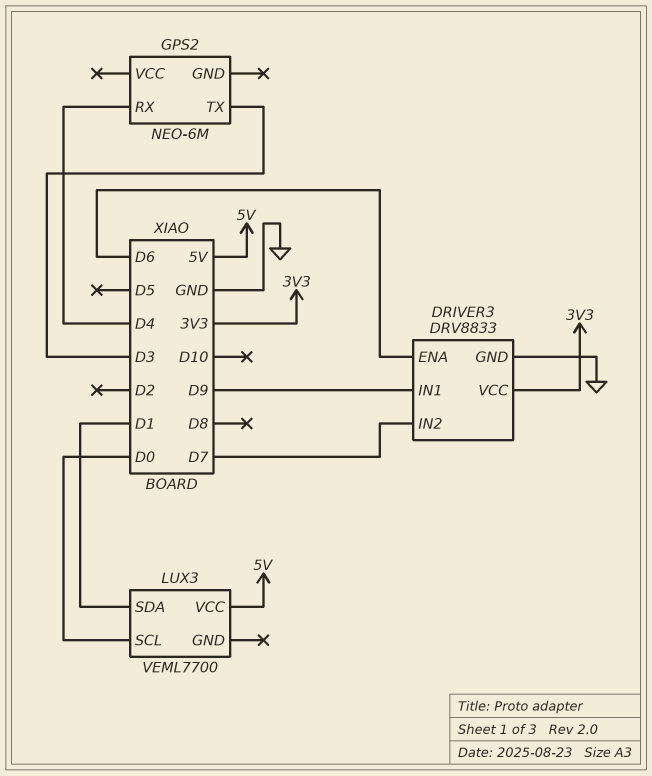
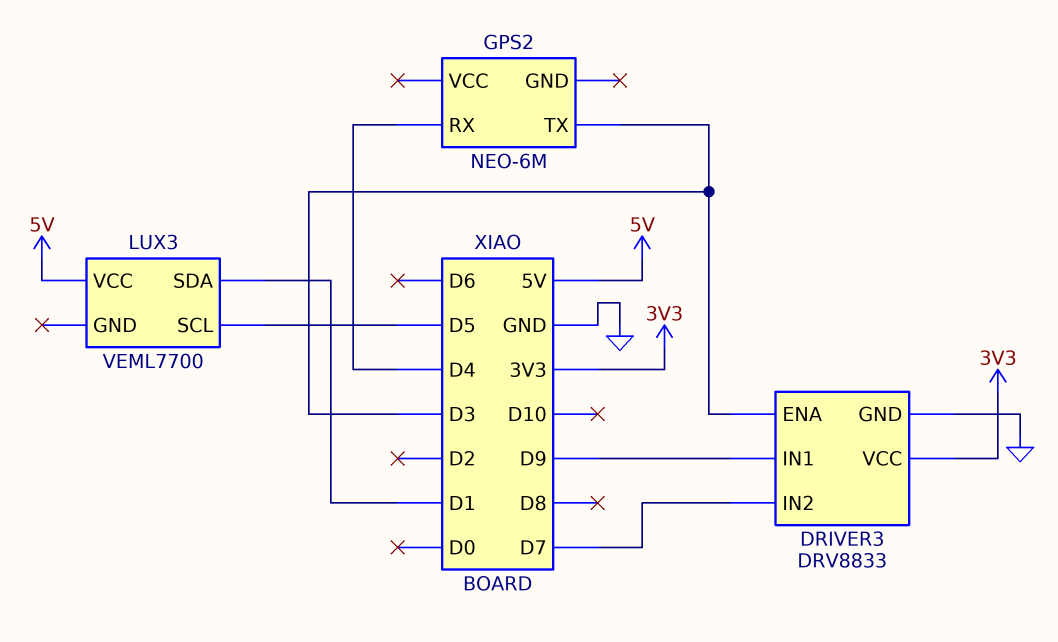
DRIVER3 pin ENA: D6 -> D3
LUX3 pin SCL: D0 -> D5

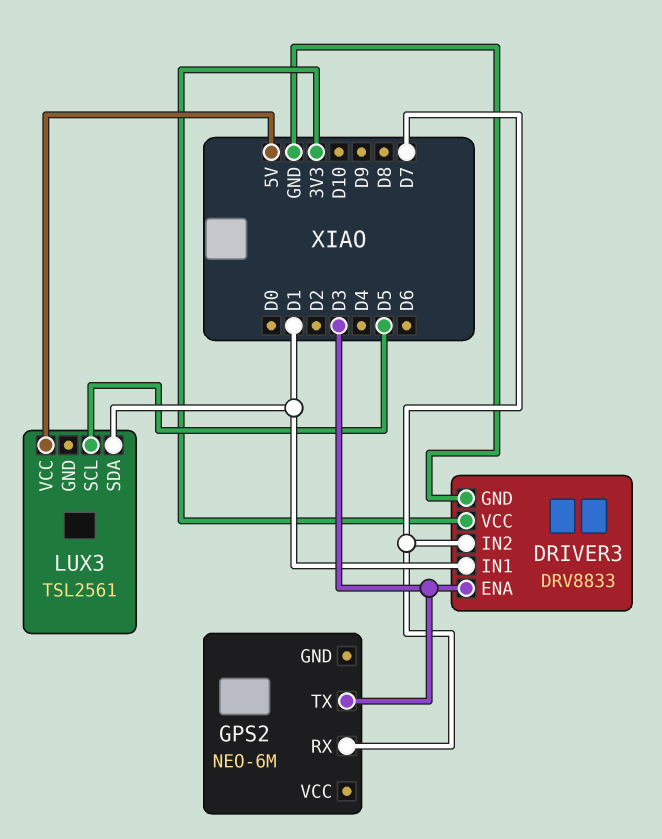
DRIVER3 pin IN1: D9 -> D1
GPS2 pin RX: D4 -> D7
LUX3: VEML7700 -> TSL2561

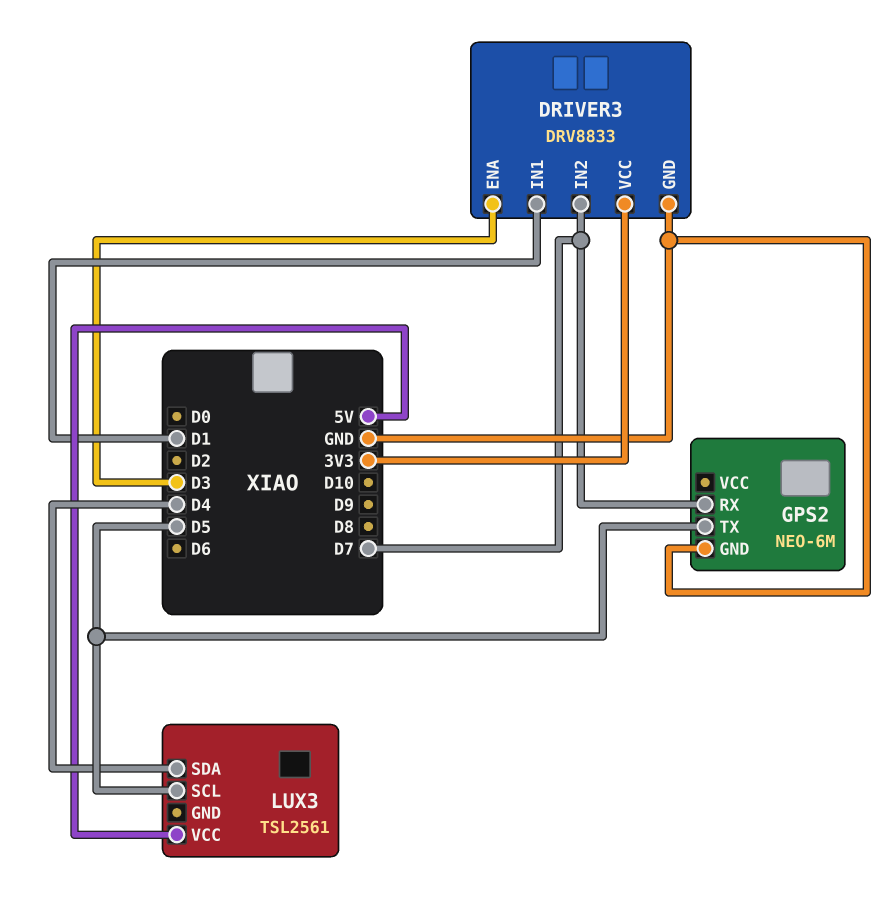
GPS2 pin GND: none -> GND
GPS2 pin TX: D3 -> D5
LUX3 pin SDA: D1 -> D4

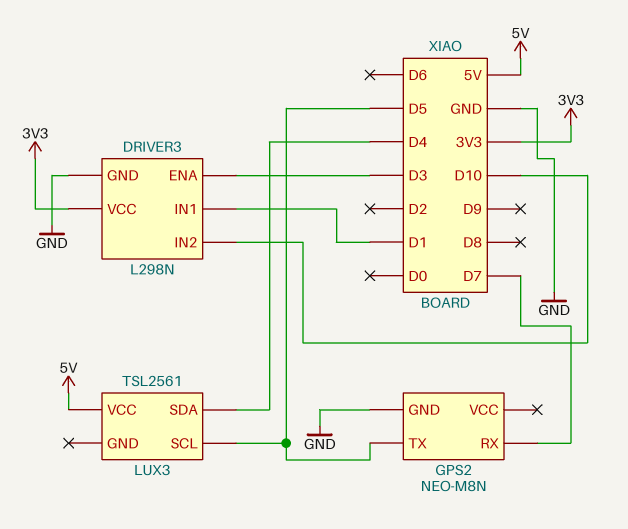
DRIVER3: DRV8833 -> L298N
DRIVER3 pin IN2: D7 -> D10
GPS2: NEO-6M -> NEO-M8N

